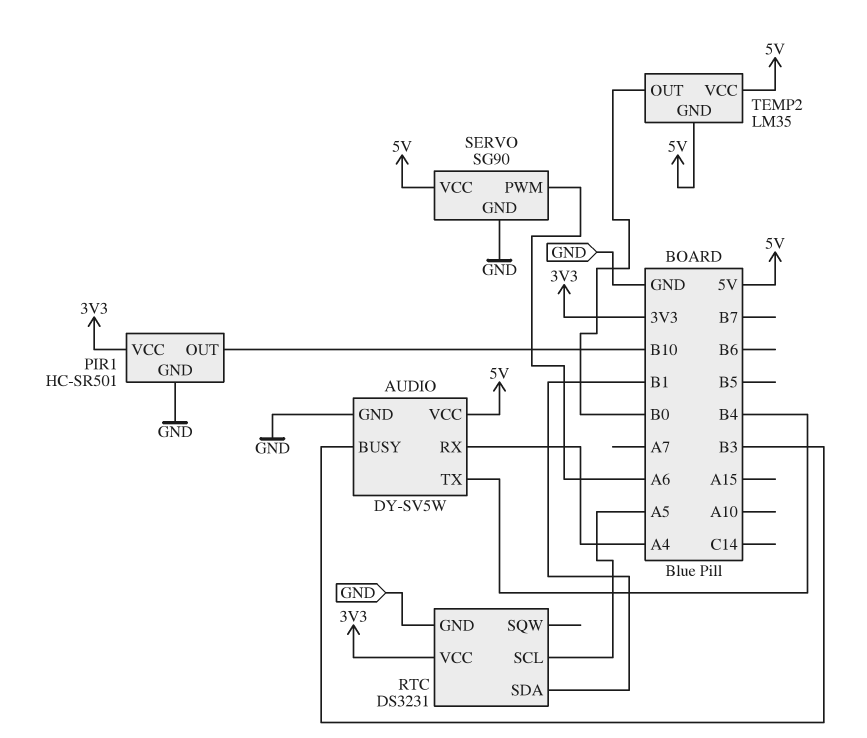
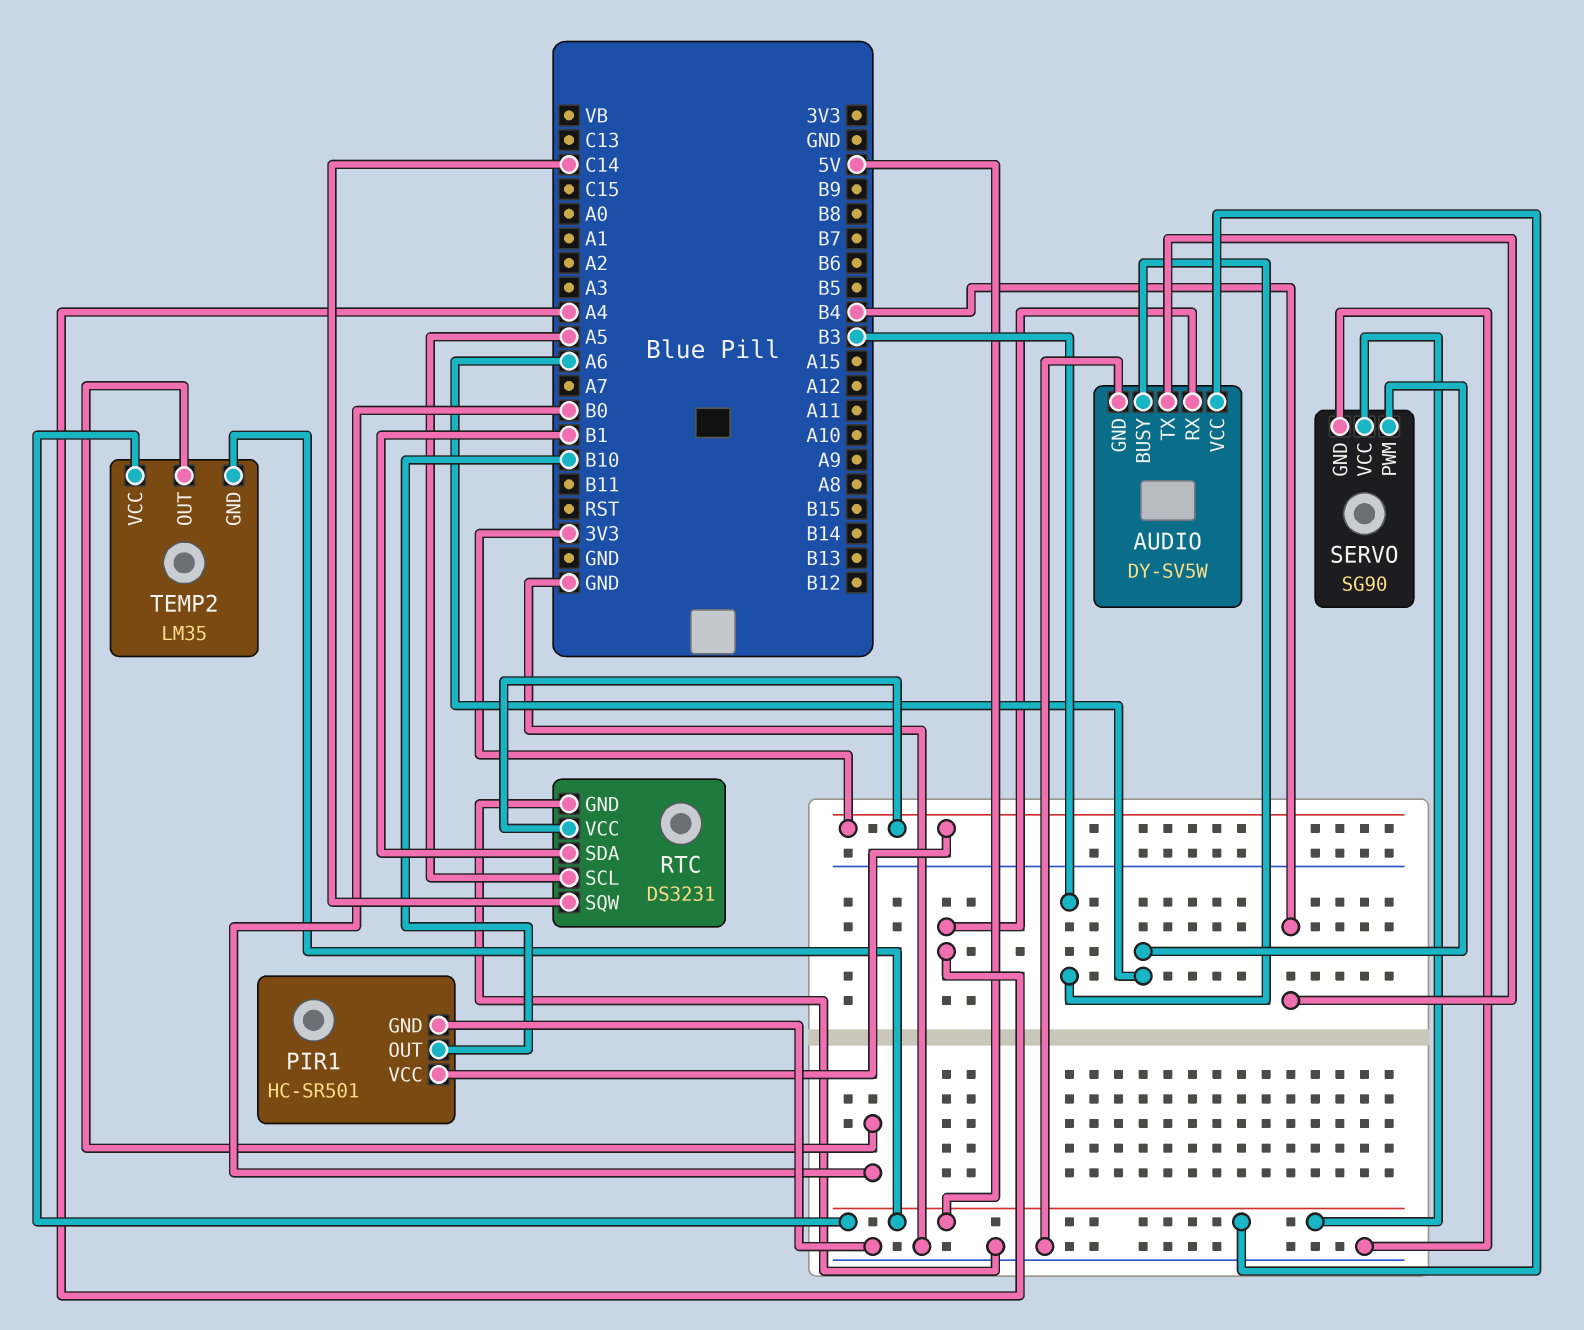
RTC pin SQW: none -> C14

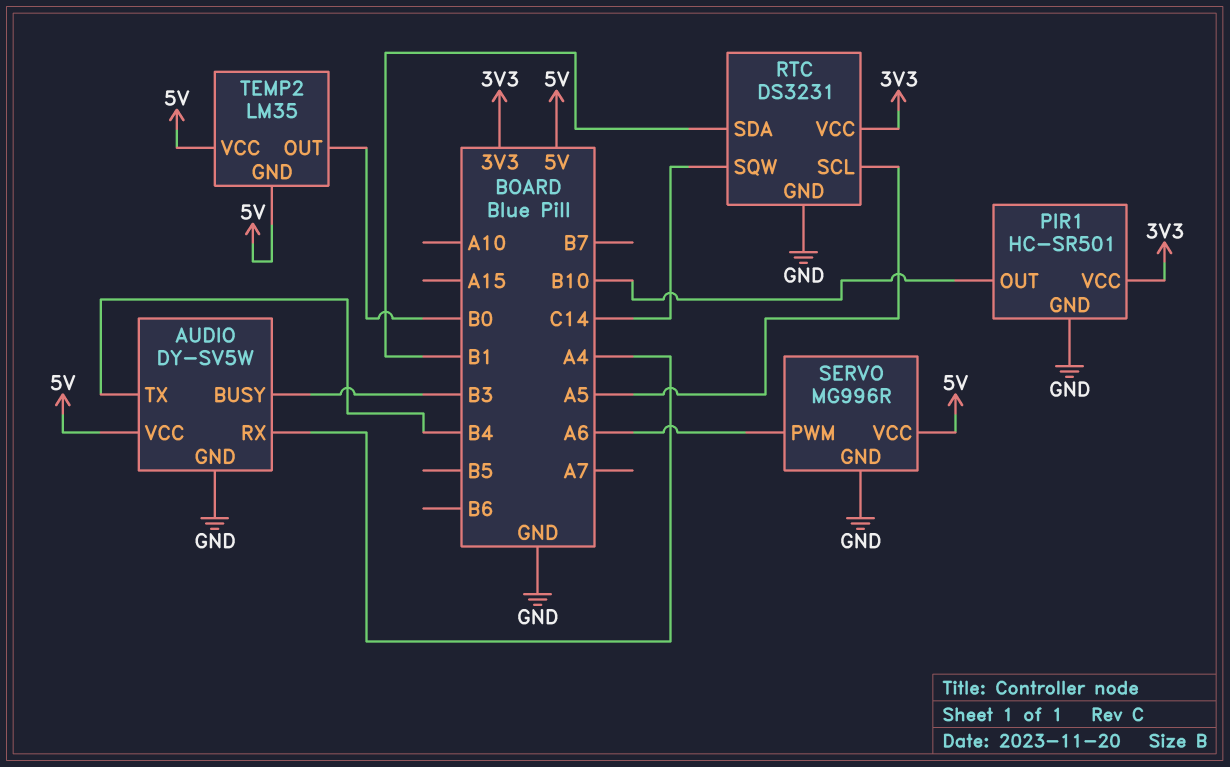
SERVO: SG90 -> MG996R

